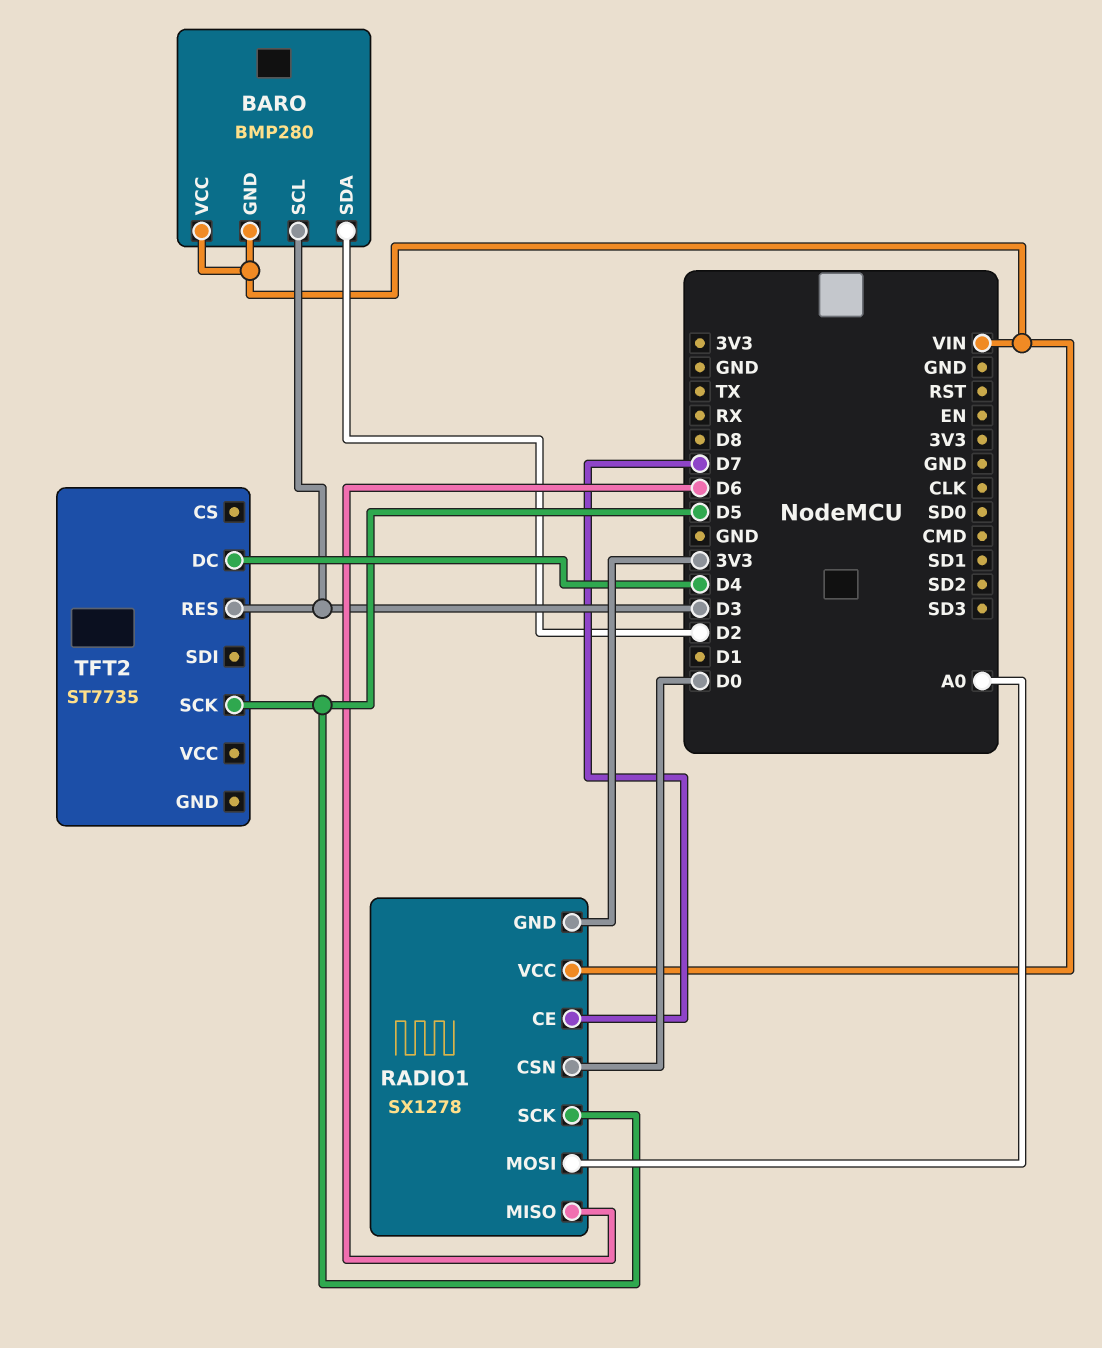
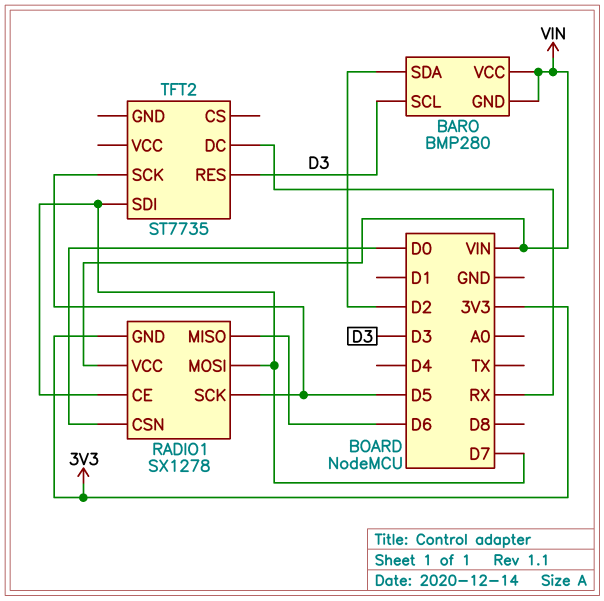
RADIO1 pin MOSI: A0 -> D7
TFT2 pin DC: D4 -> RX
TFT2 pin SDI: none -> D7

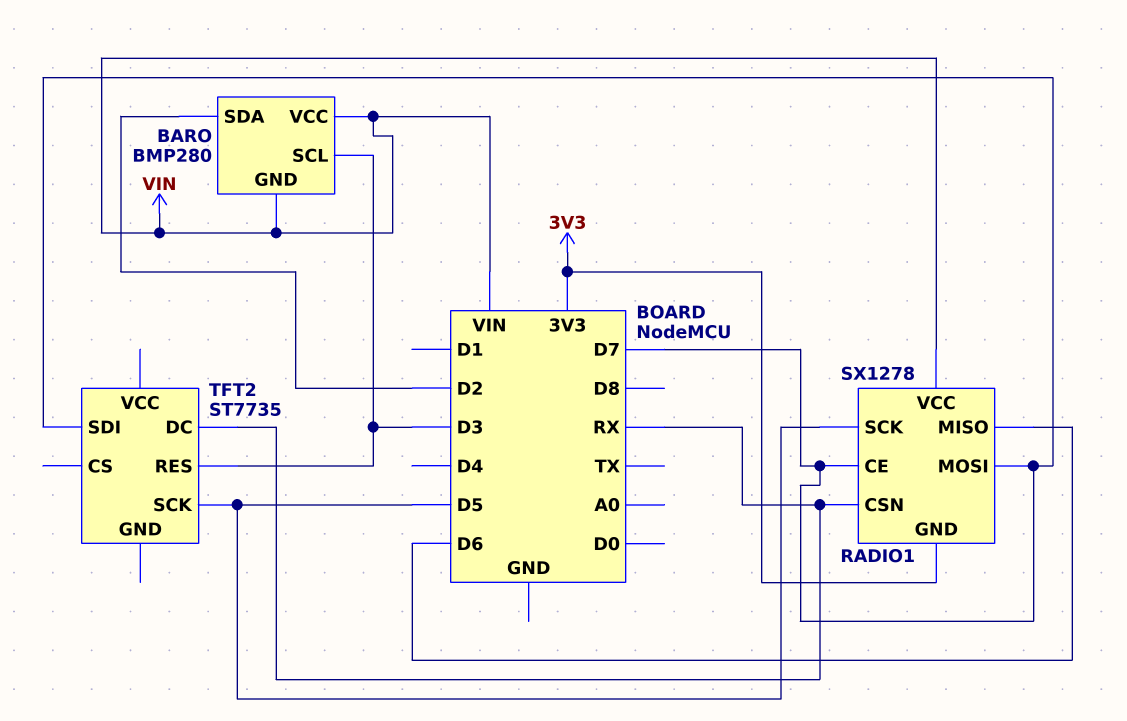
RADIO1 pin CSN: D0 -> RX

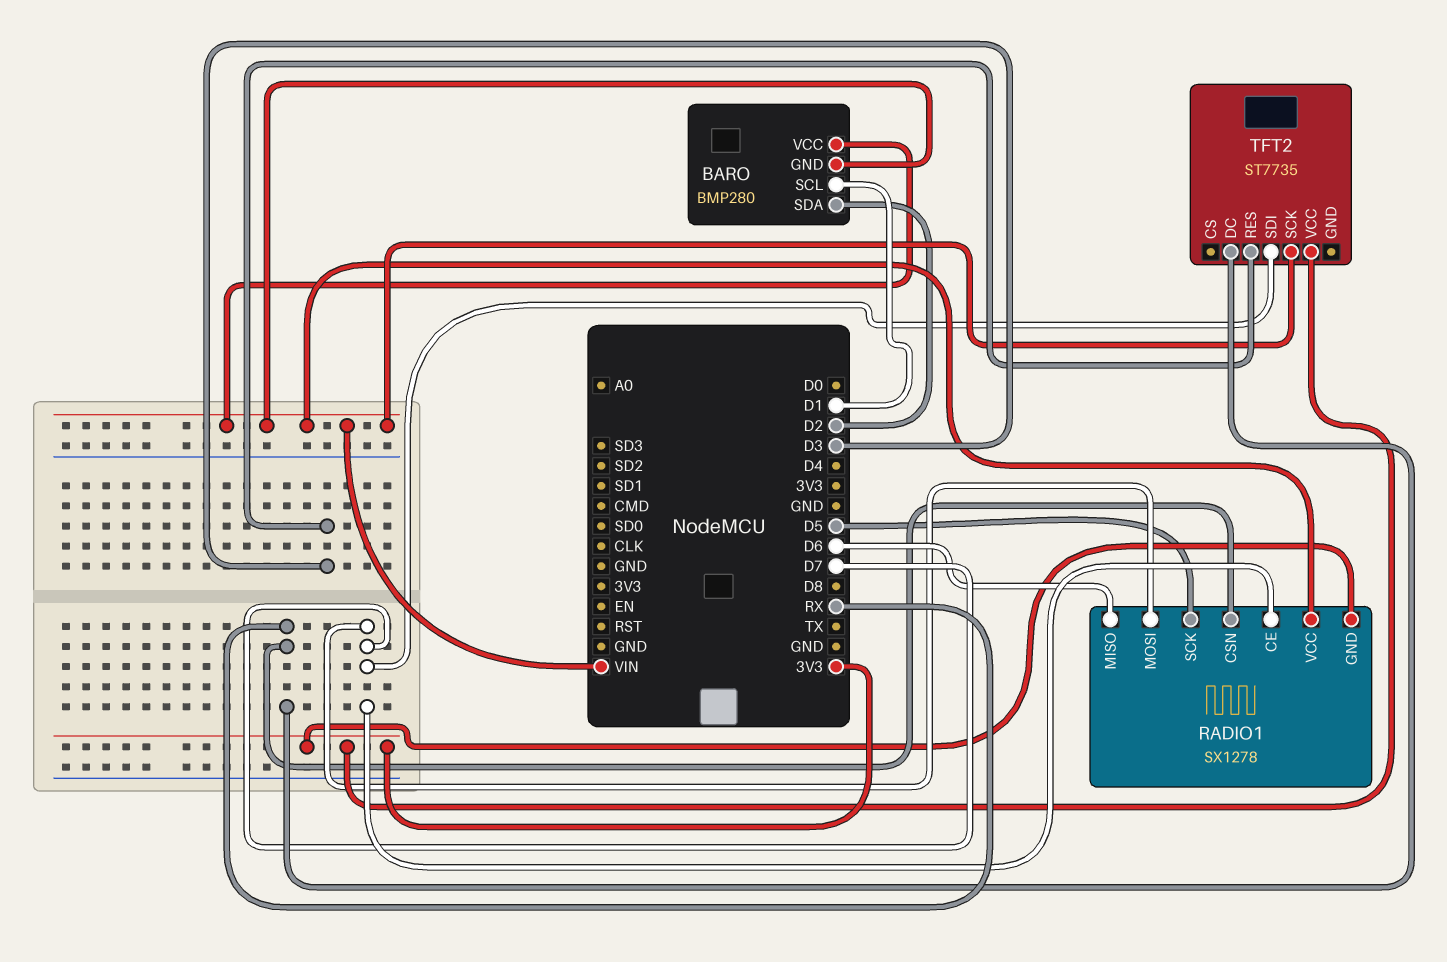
BARO pin SCL: D3 -> D1
TFT2 pin SCK: D5 -> VIN
TFT2 pin VCC: none -> 3V3

